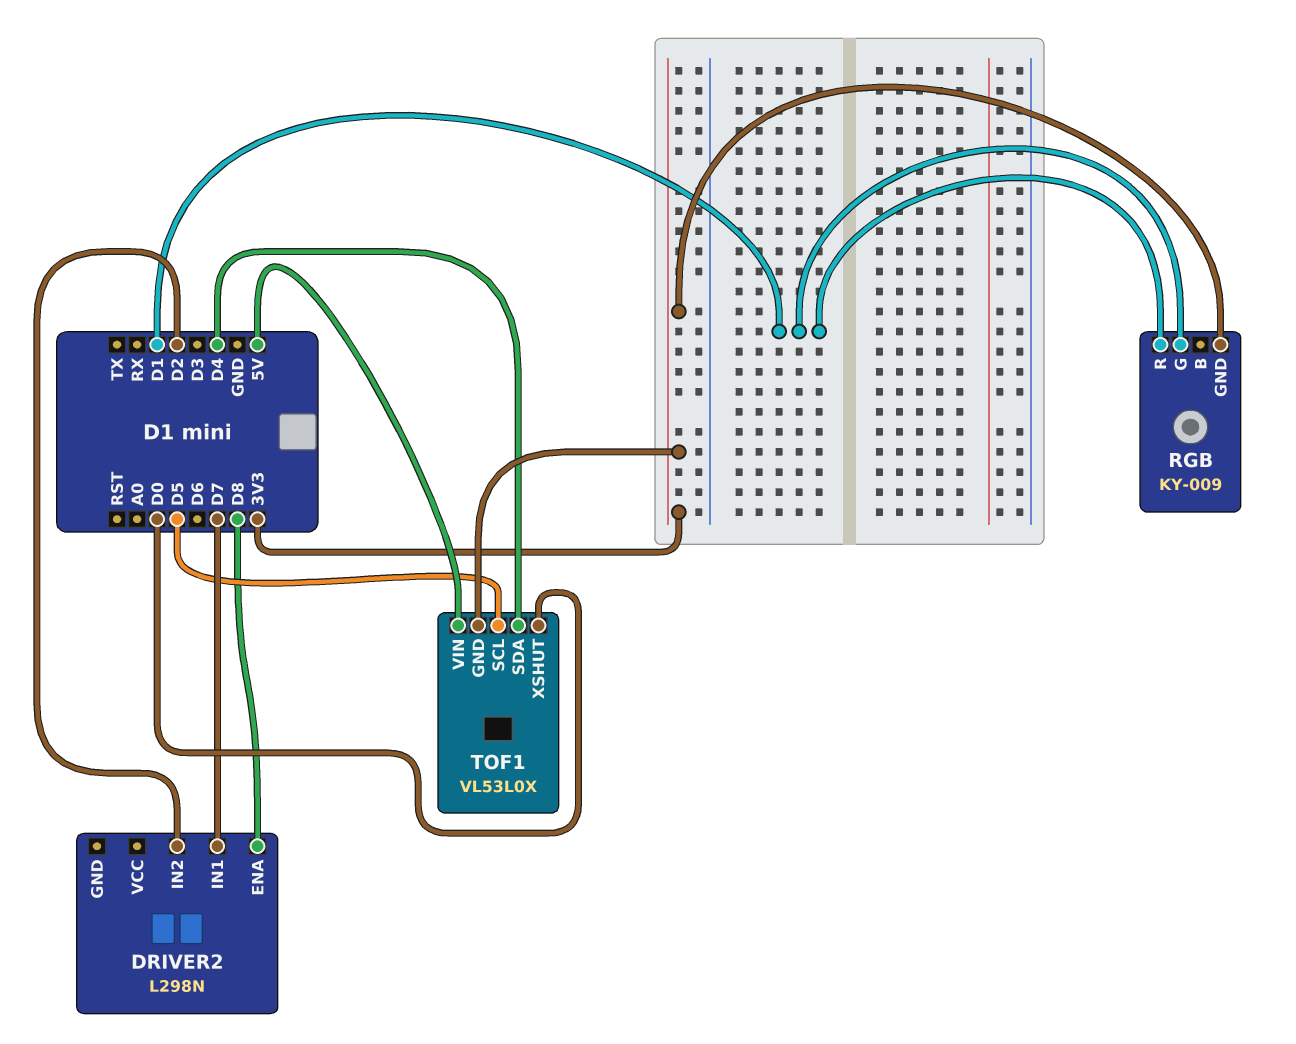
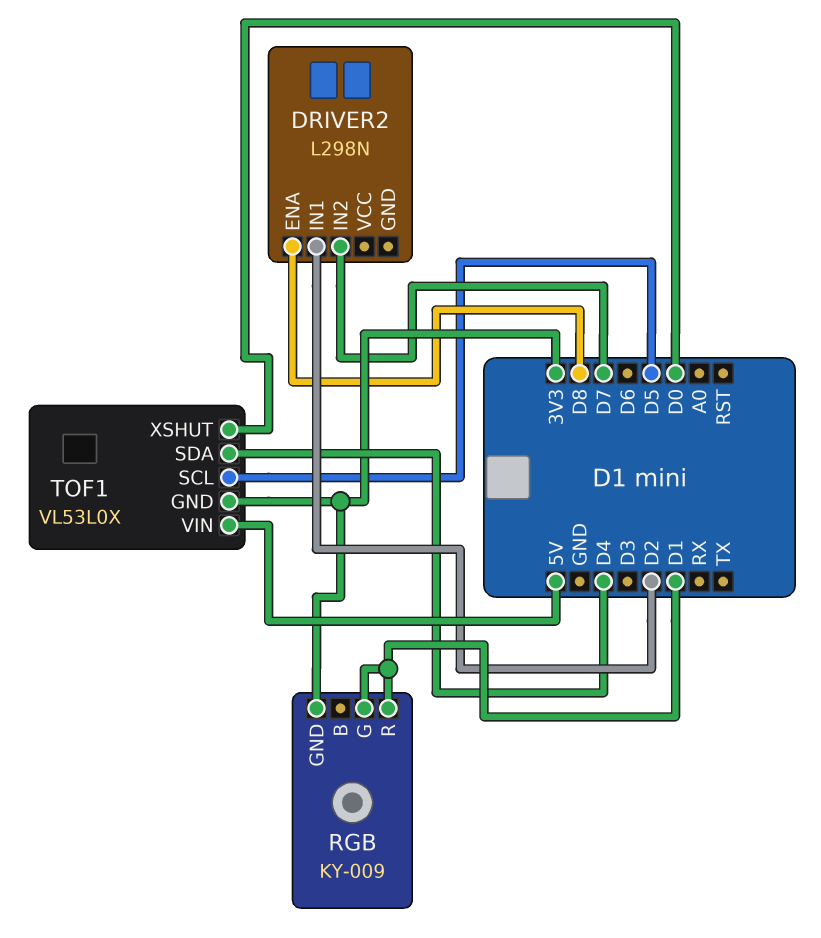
DRIVER2 pin IN1: D7 -> D2
DRIVER2 pin IN2: D2 -> D7

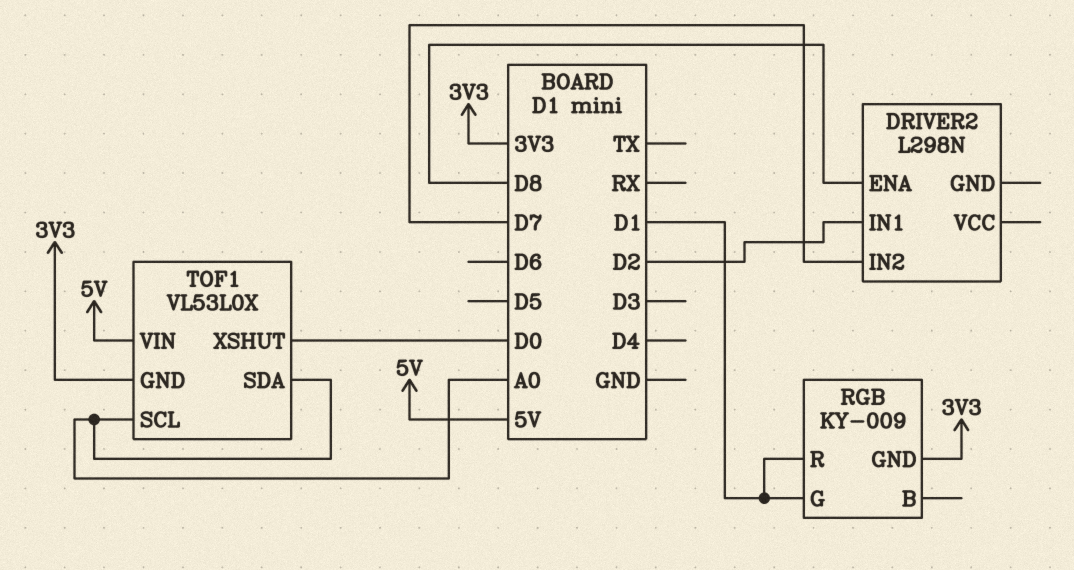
TOF1 pin SCL: D5 -> A0
TOF1 pin SDA: D4 -> A0

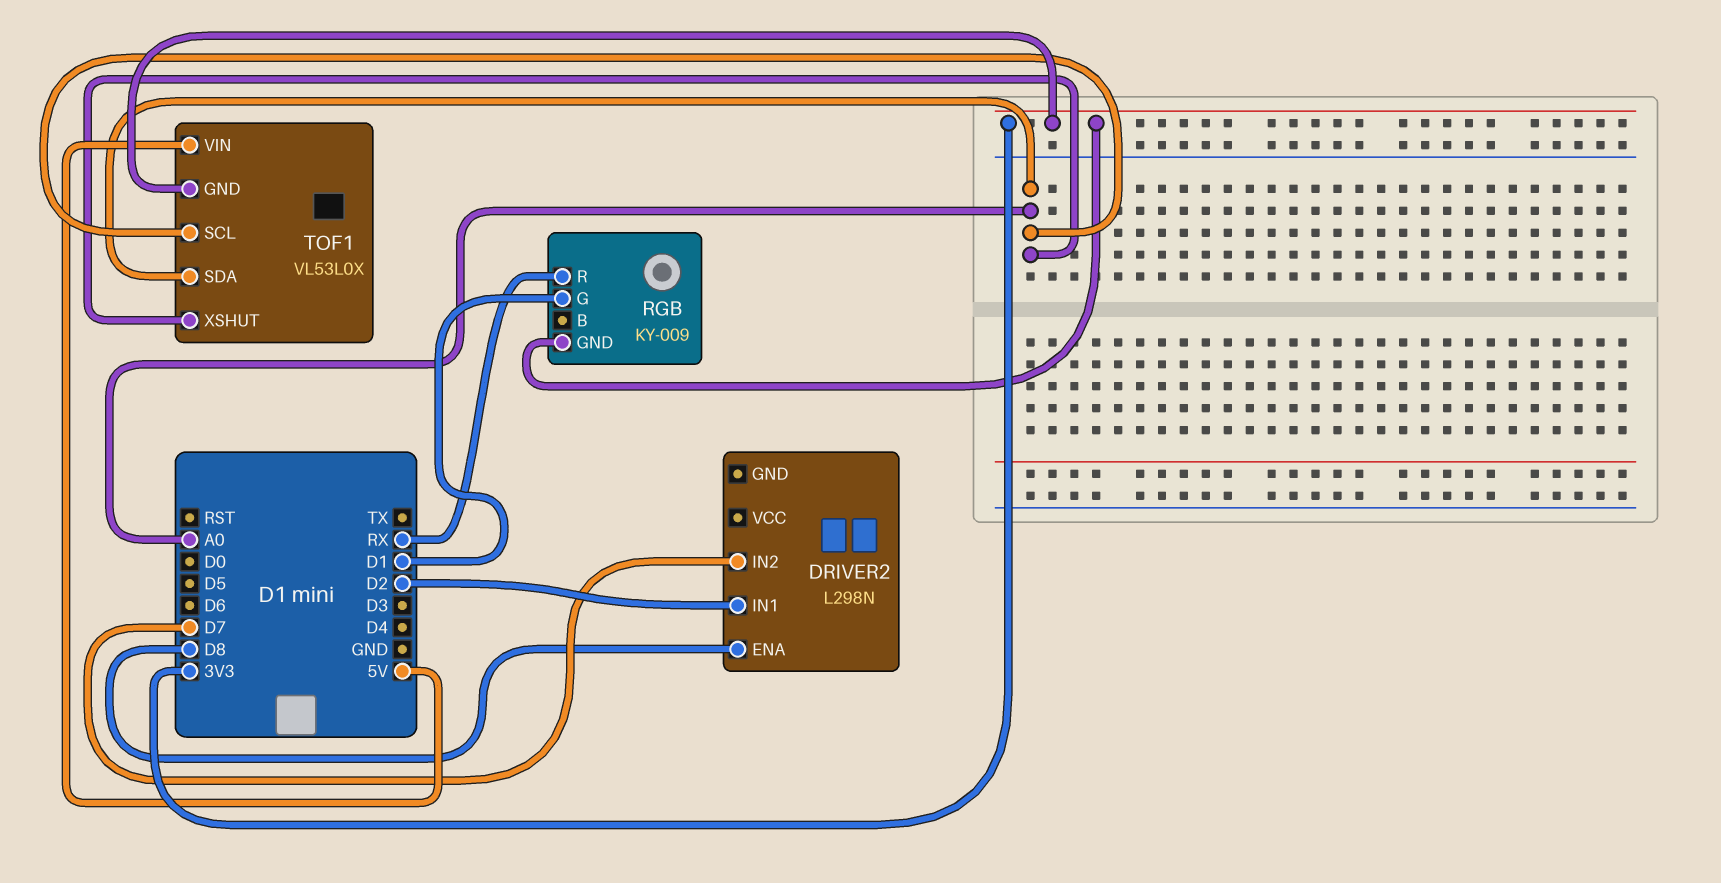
RGB pin R: D1 -> RX
TOF1 pin XSHUT: D0 -> A0

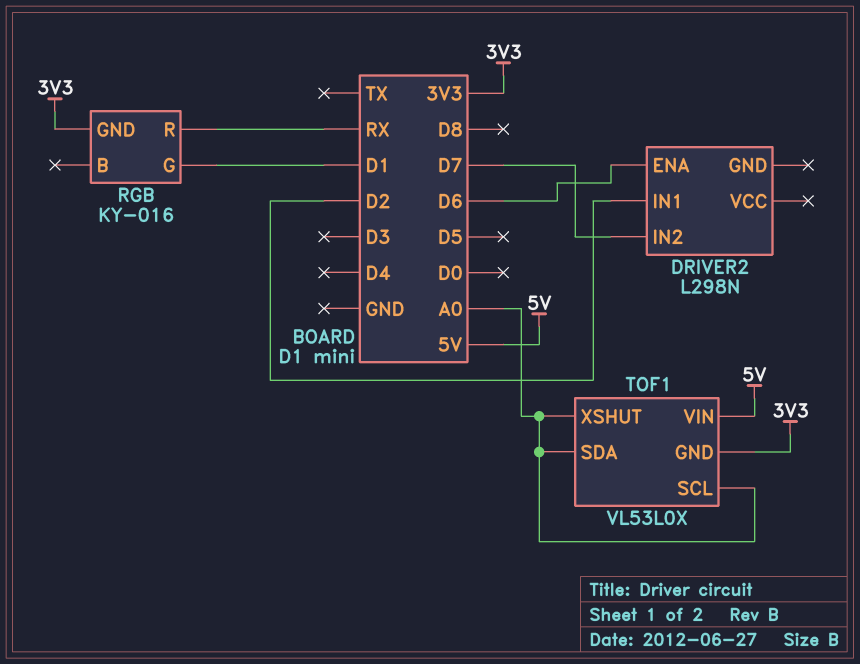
DRIVER2 pin ENA: D8 -> D6
RGB: KY-009 -> KY-016

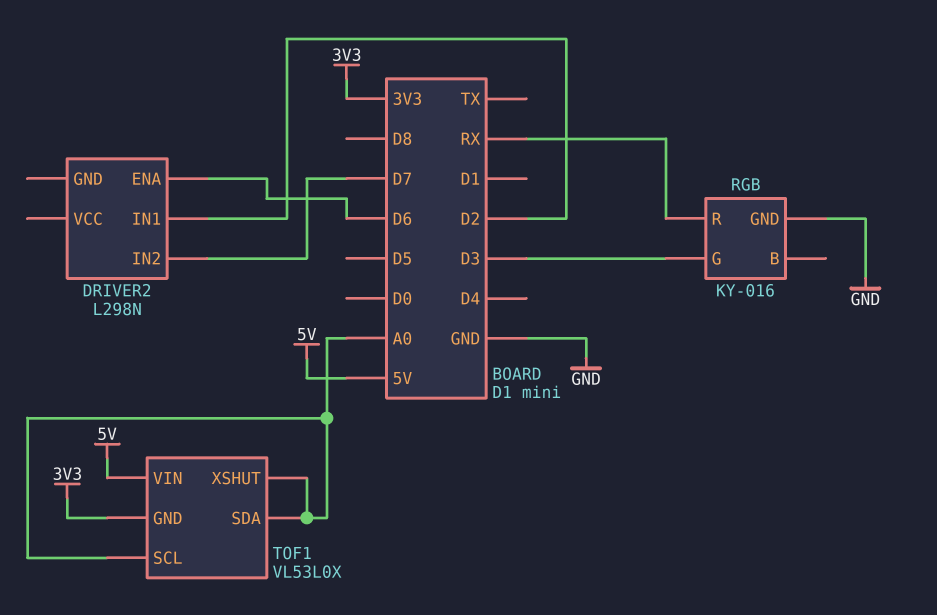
RGB pin G: D1 -> D3
RGB pin GND: 3V3 -> GND

